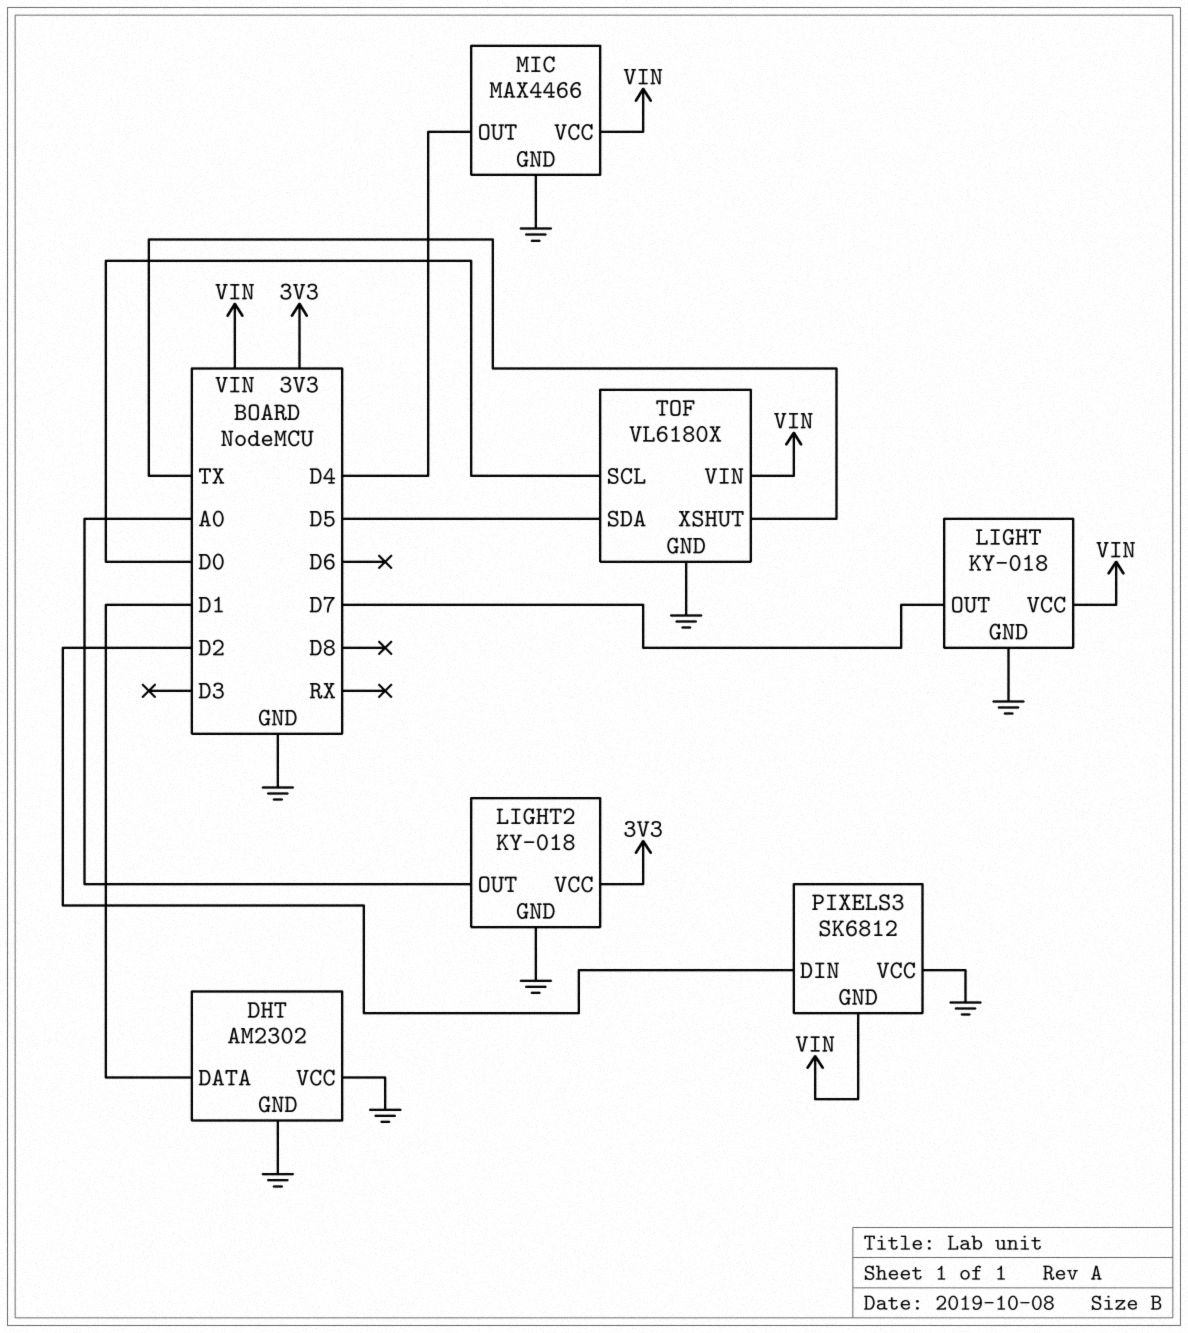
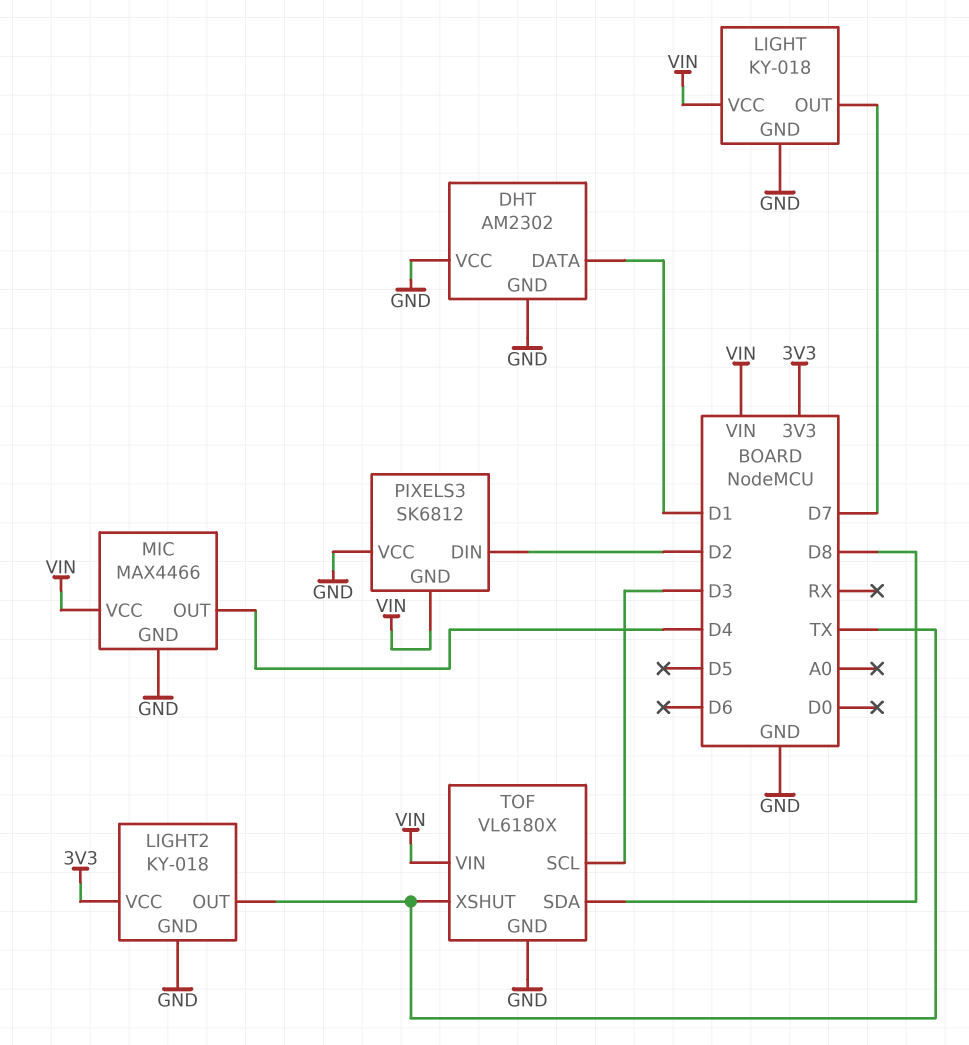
LIGHT2 pin OUT: A0 -> TX
TOF pin SCL: D0 -> D3
TOF pin SDA: D5 -> D8

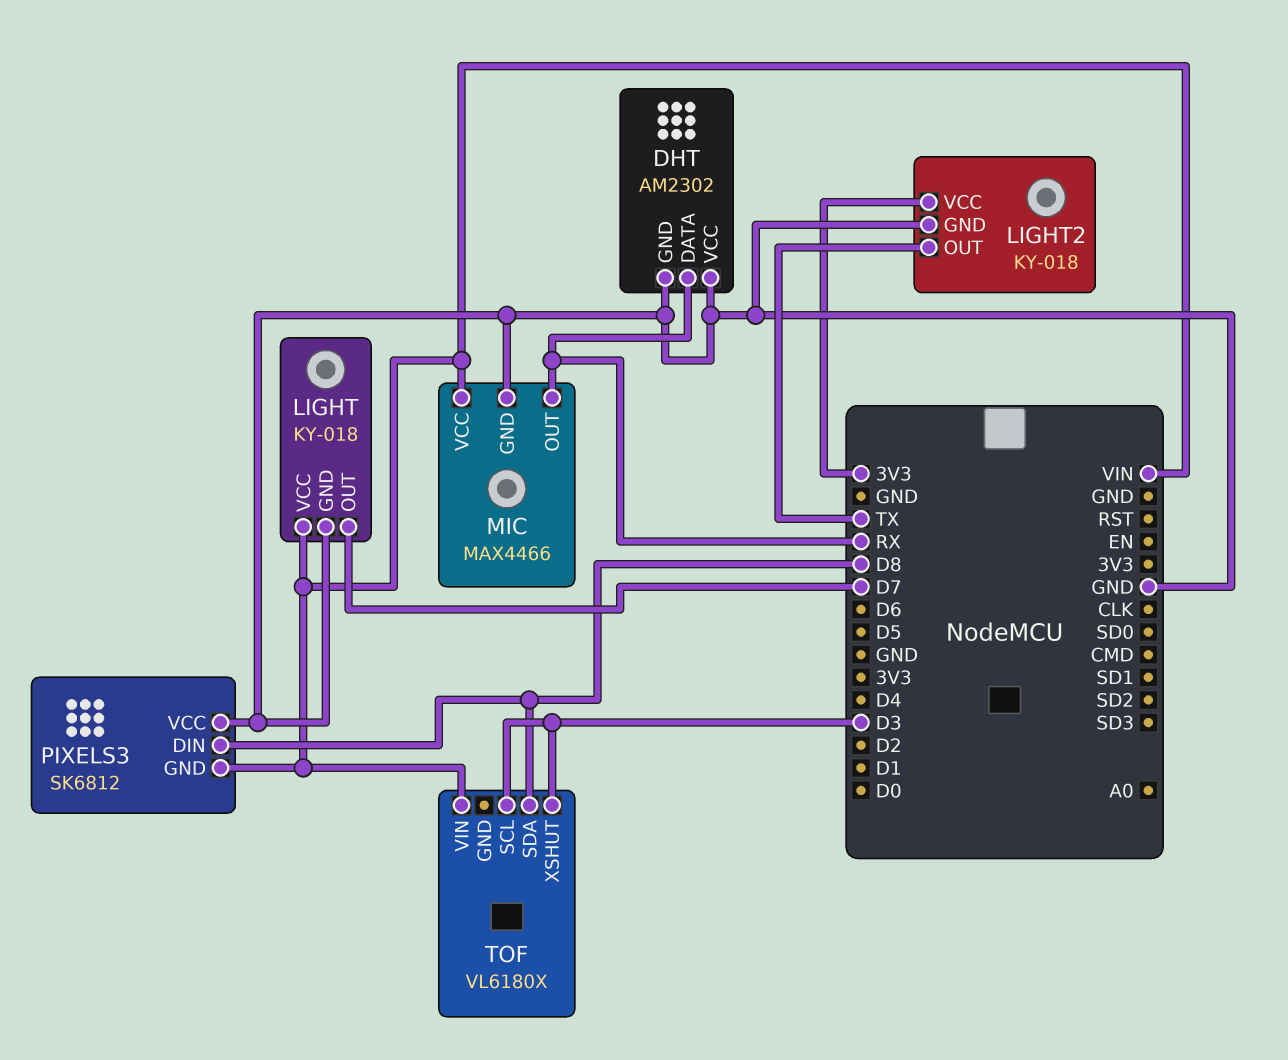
DHT pin DATA: D1 -> RX
MIC pin OUT: D4 -> RX
PIXELS3 pin DIN: D2 -> D8
TOF pin GND: GND -> none
TOF pin XSHUT: TX -> D3

